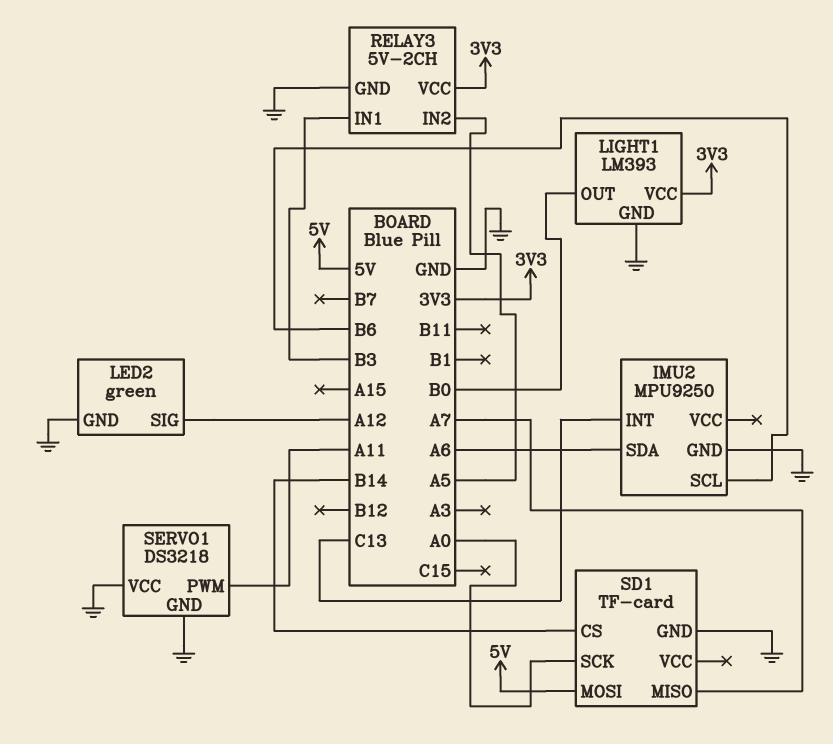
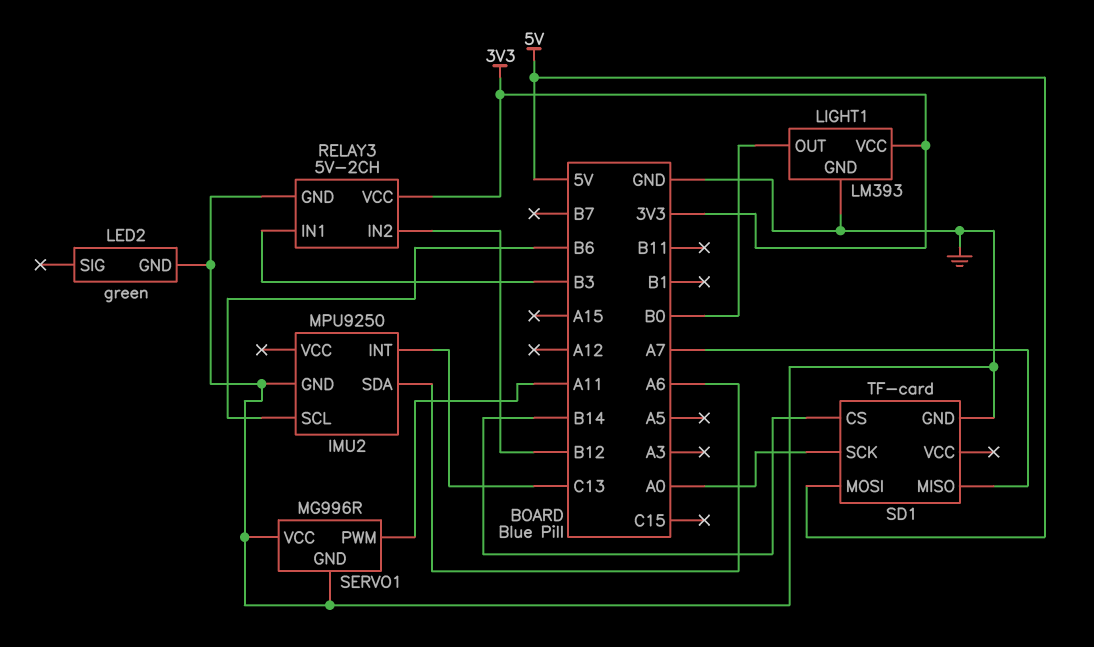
LED2 pin SIG: A12 -> none
RELAY3 pin IN2: A5 -> B12
SERVO1: DS3218 -> MG996R

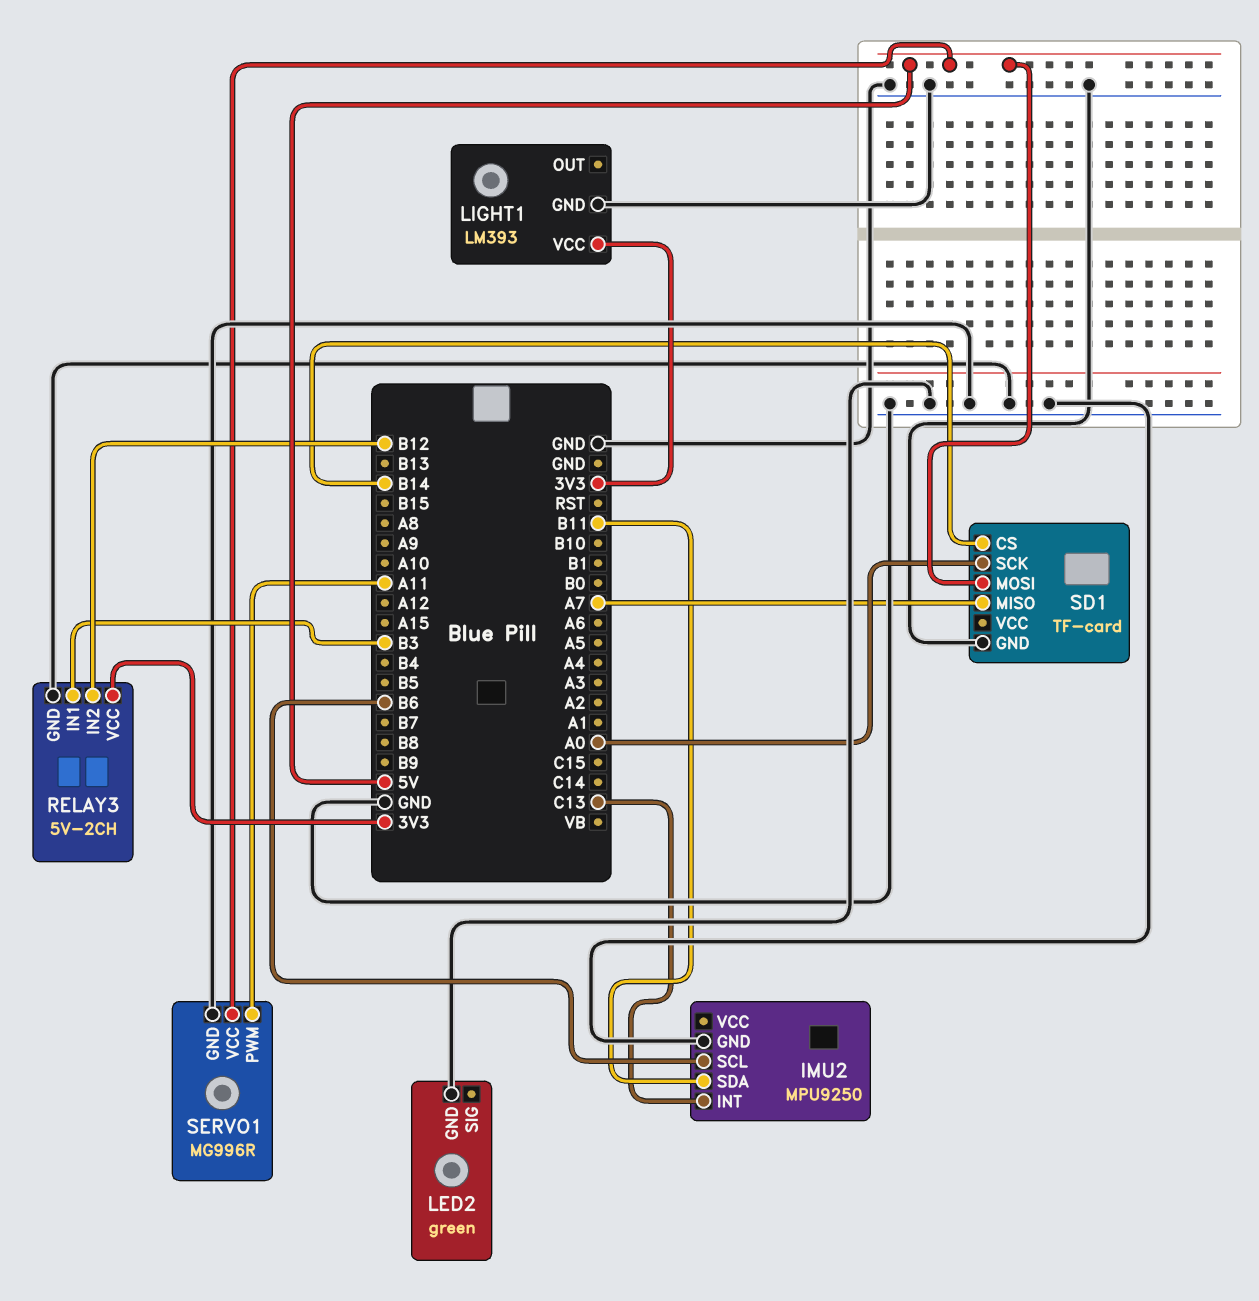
IMU2 pin SDA: A6 -> B11
LIGHT1 pin OUT: B0 -> none
SERVO1 pin VCC: GND -> 5V

